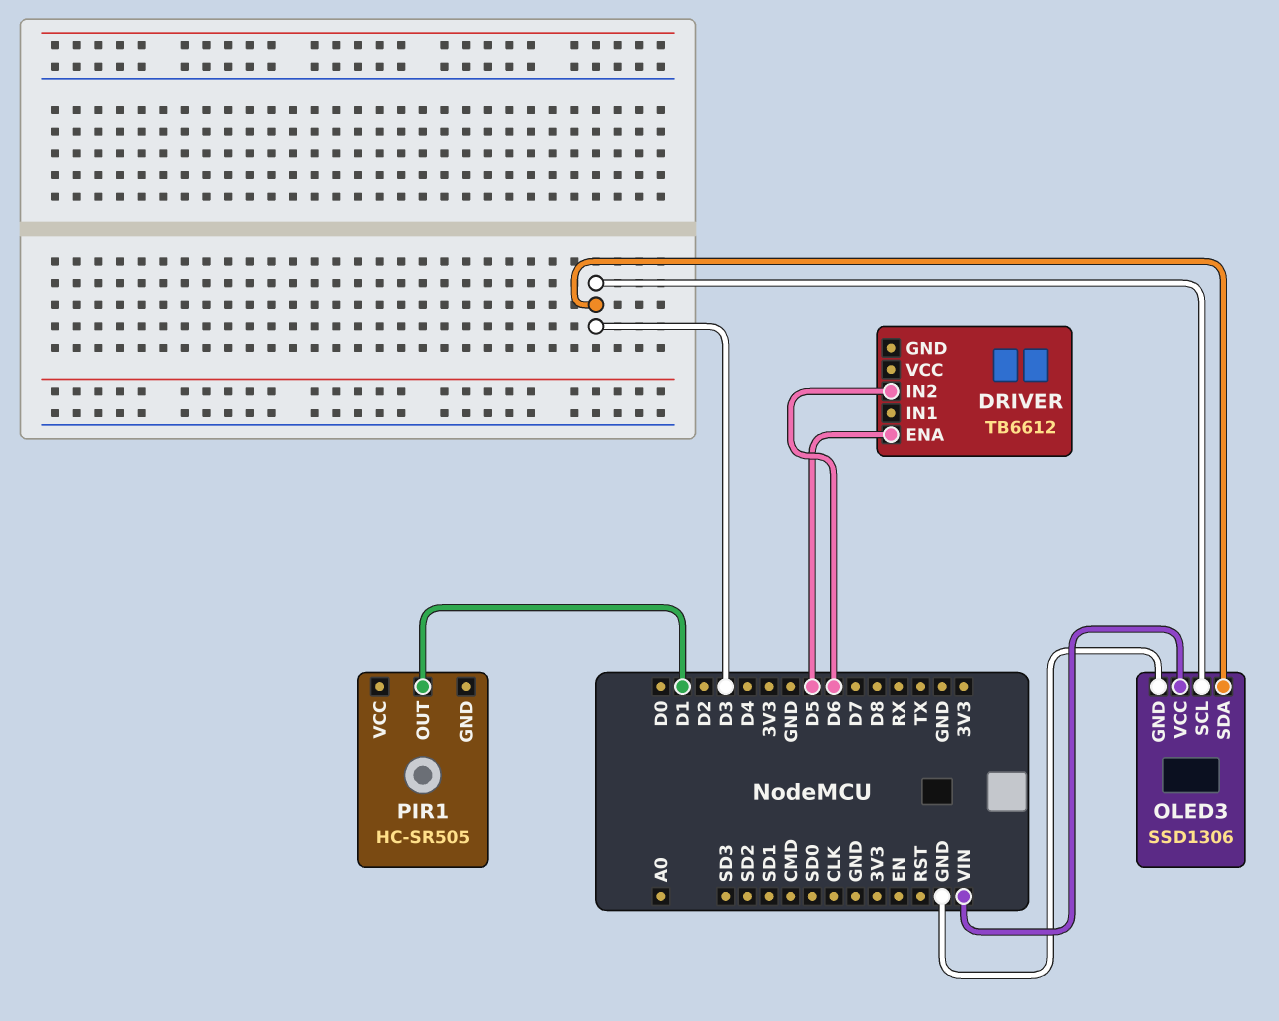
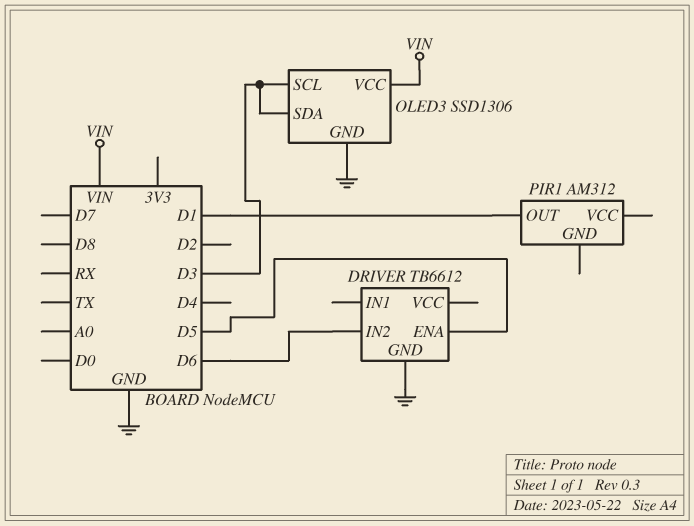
DRIVER pin GND: none -> GND
PIR1: HC-SR505 -> AM312

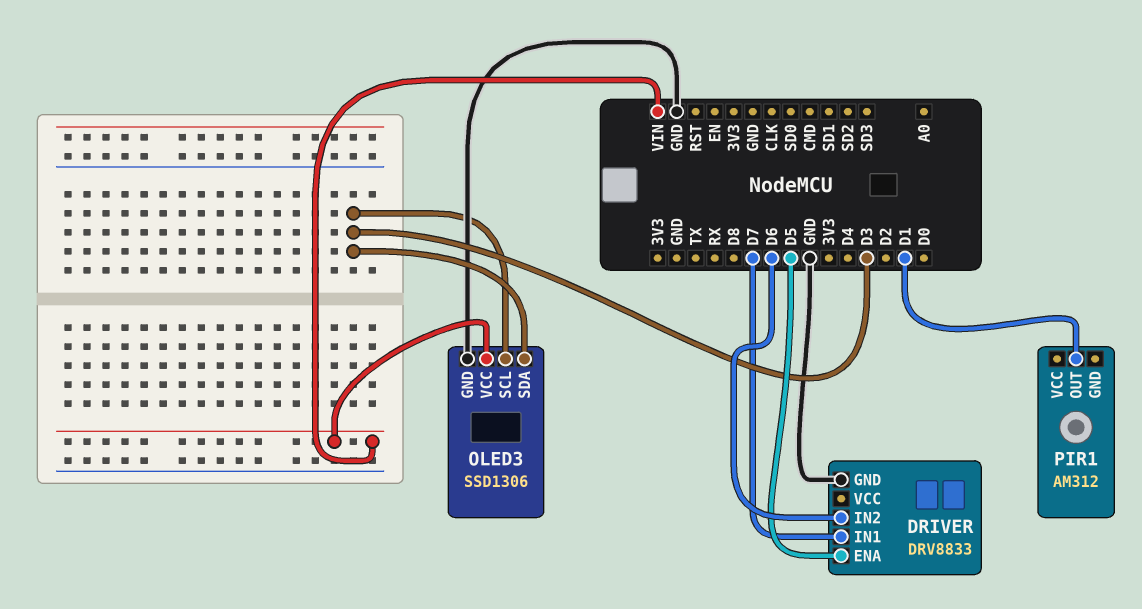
DRIVER: TB6612 -> DRV8833
DRIVER pin IN1: none -> D7

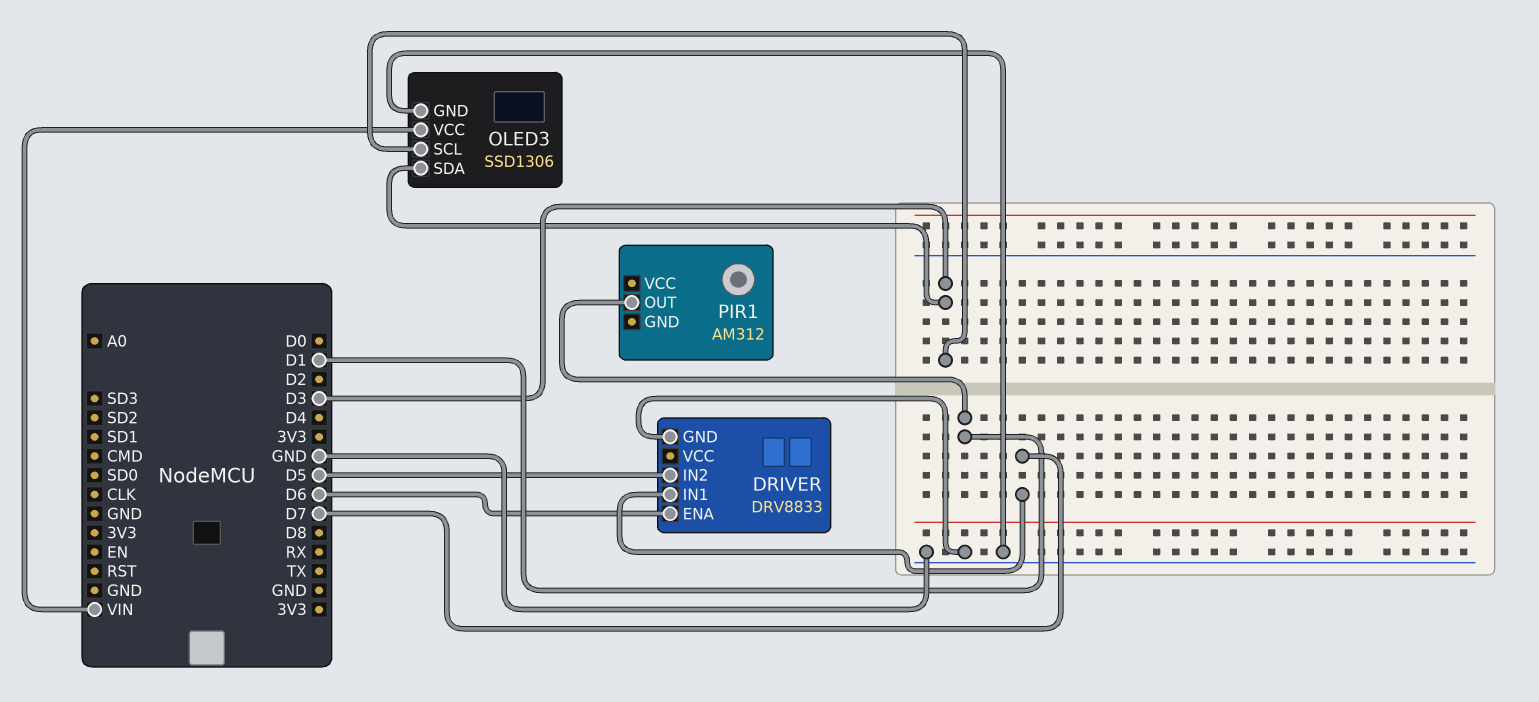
DRIVER pin ENA: D5 -> D6
DRIVER pin IN2: D6 -> D5

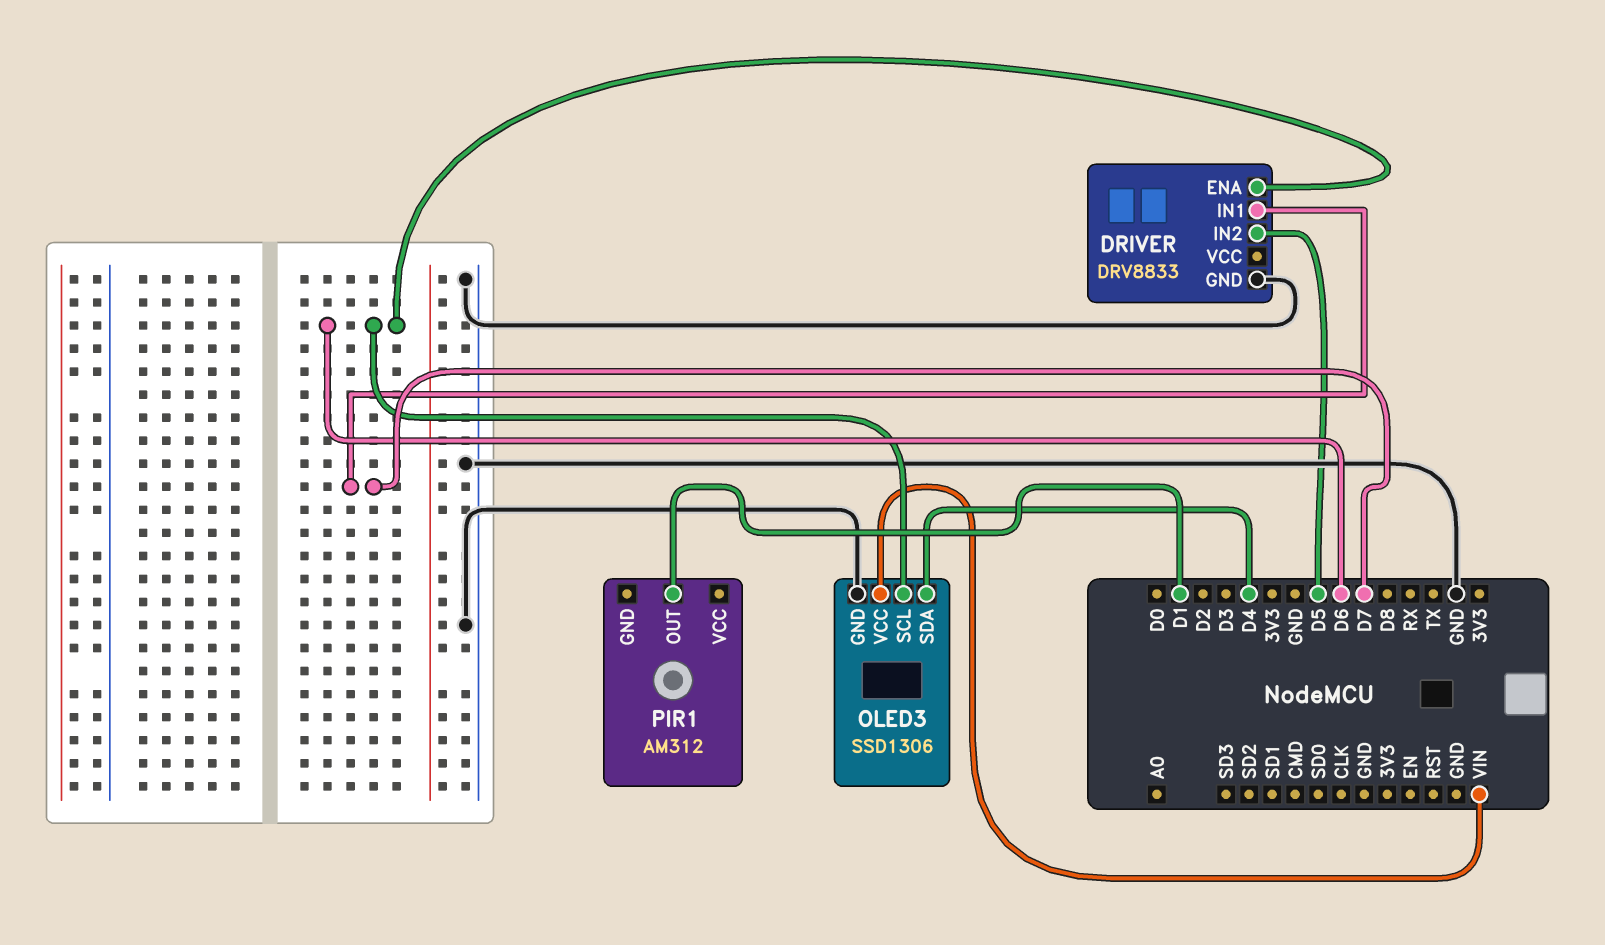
OLED3 pin SCL: D3 -> D6
OLED3 pin SDA: D3 -> D4

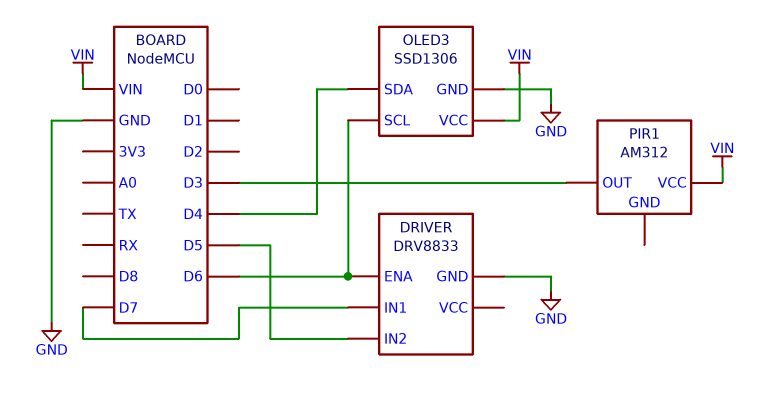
PIR1 pin OUT: D1 -> D3
PIR1 pin VCC: none -> VIN

